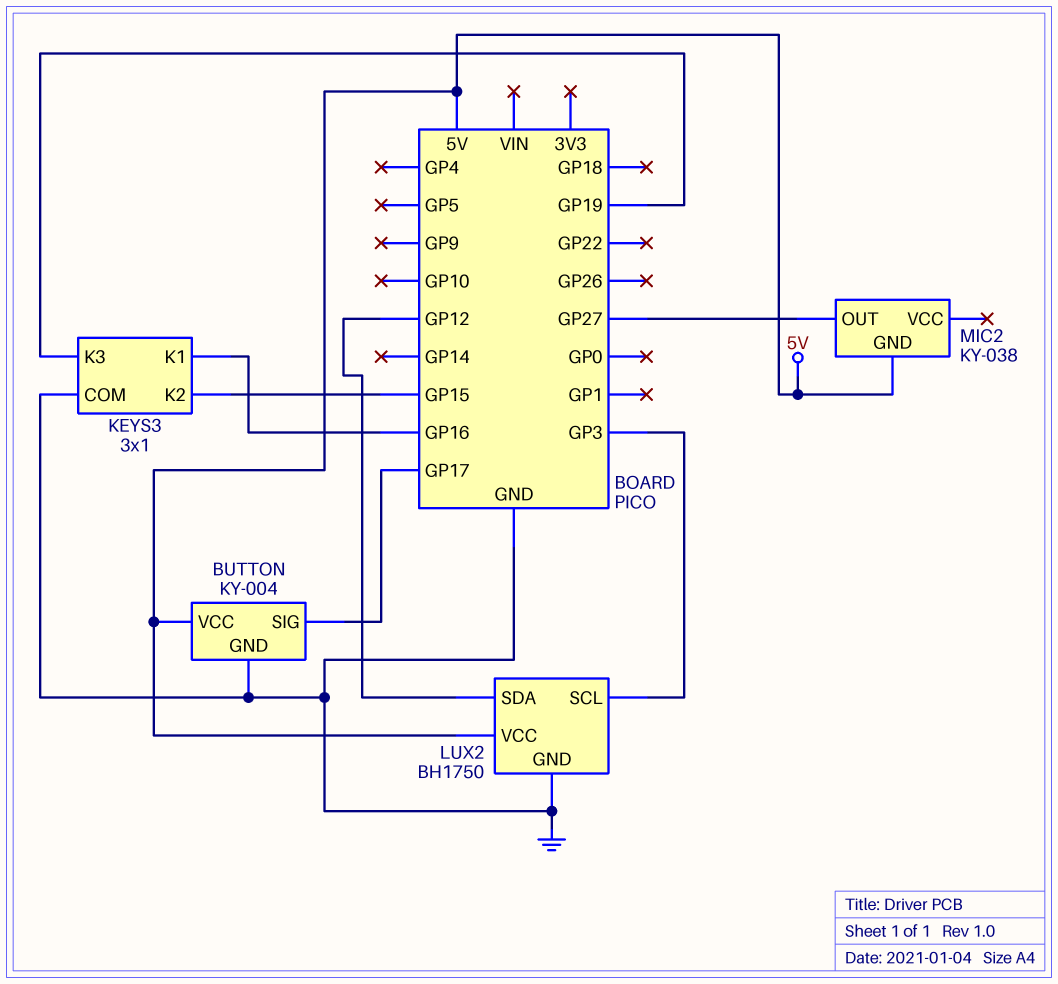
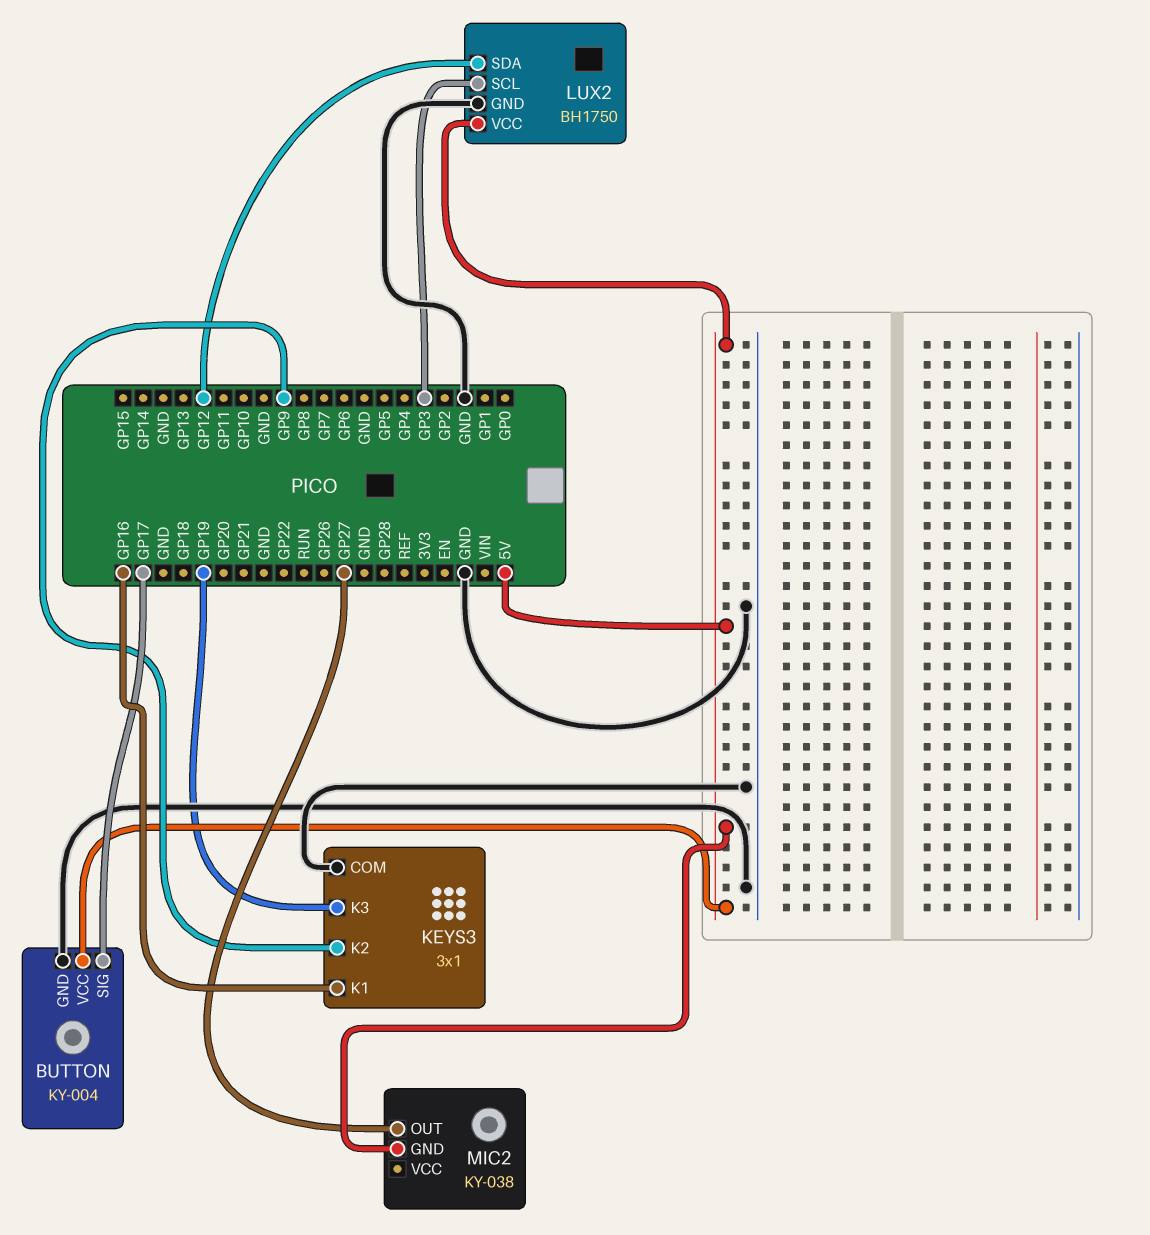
KEYS3 pin K2: GP15 -> GP9

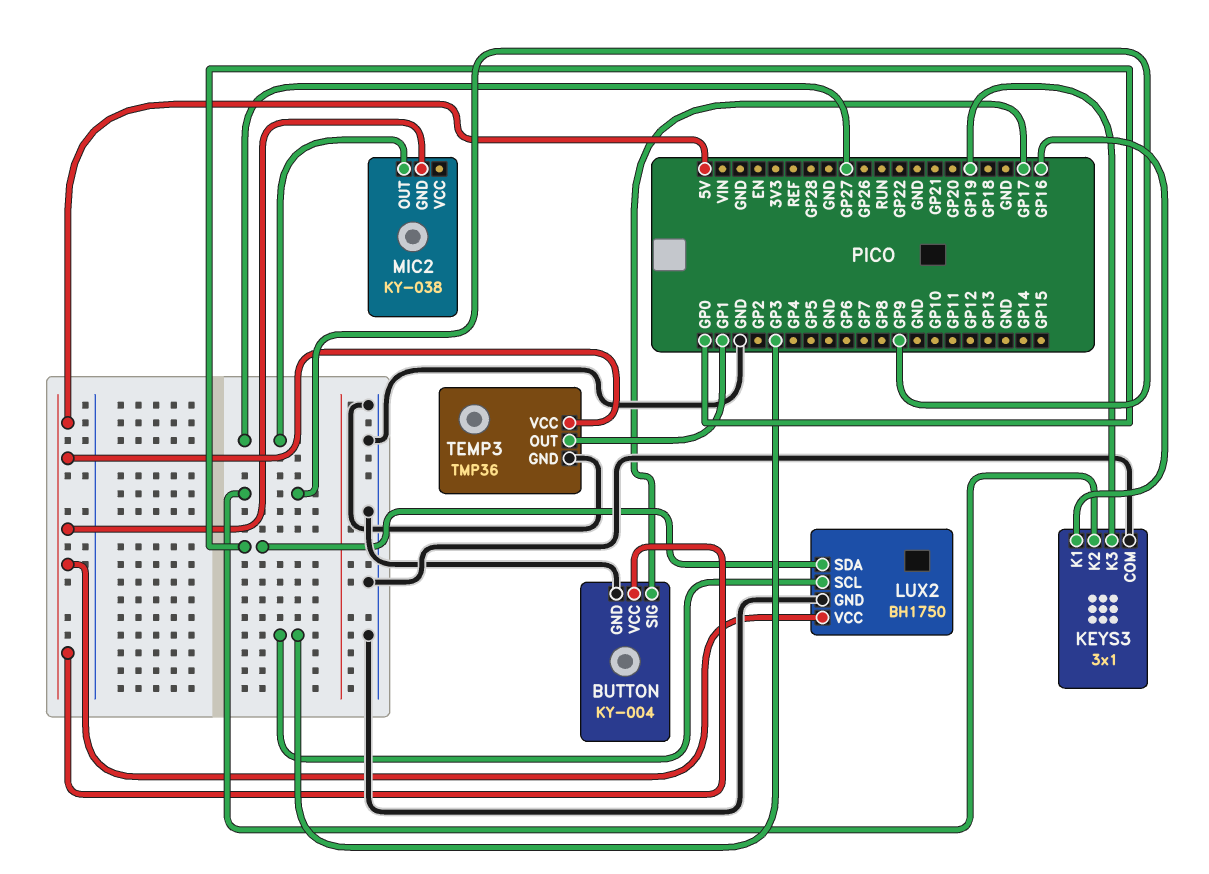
LUX2 pin SDA: GP12 -> GP0
TEMP3: none -> TMP36
TEMP3 pin GND: none -> GND
TEMP3 pin OUT: none -> GP1
TEMP3 pin VCC: none -> 5V

